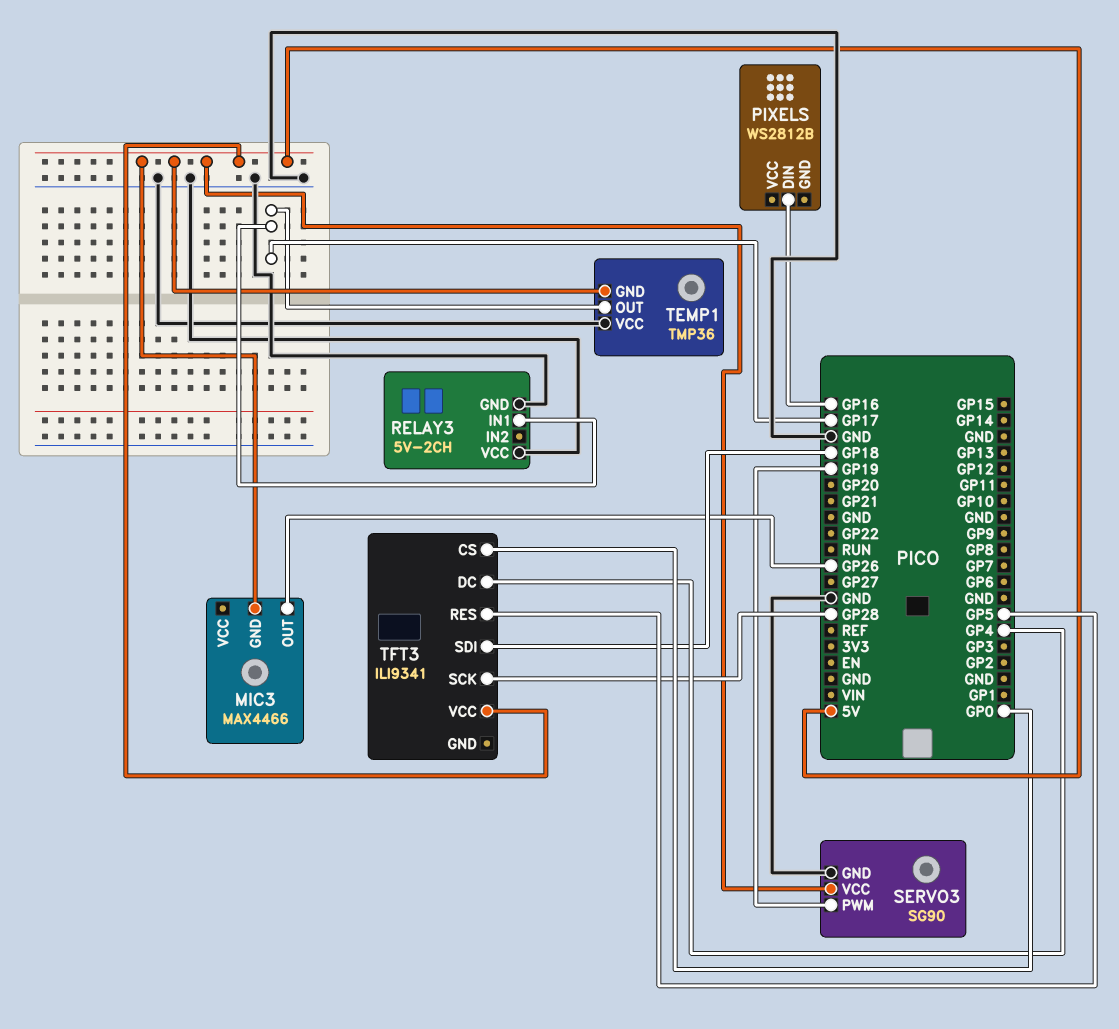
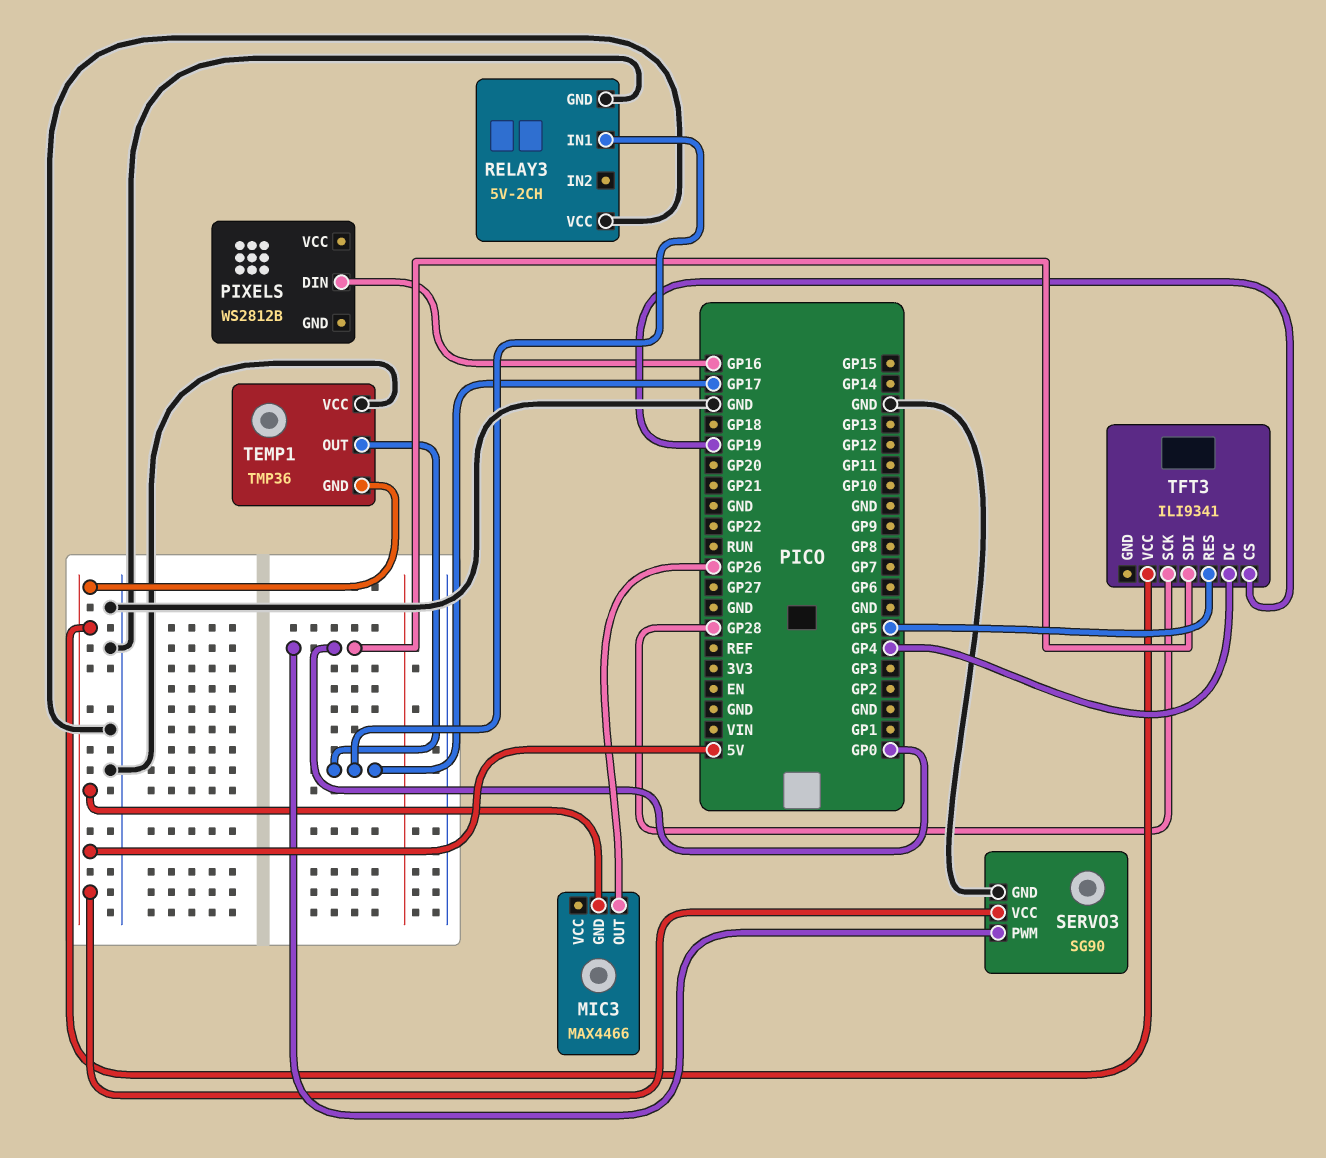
SERVO3 pin PWM: GP19 -> GP0
TFT3 pin CS: GP0 -> GP19
TFT3 pin SDI: GP18 -> GP0

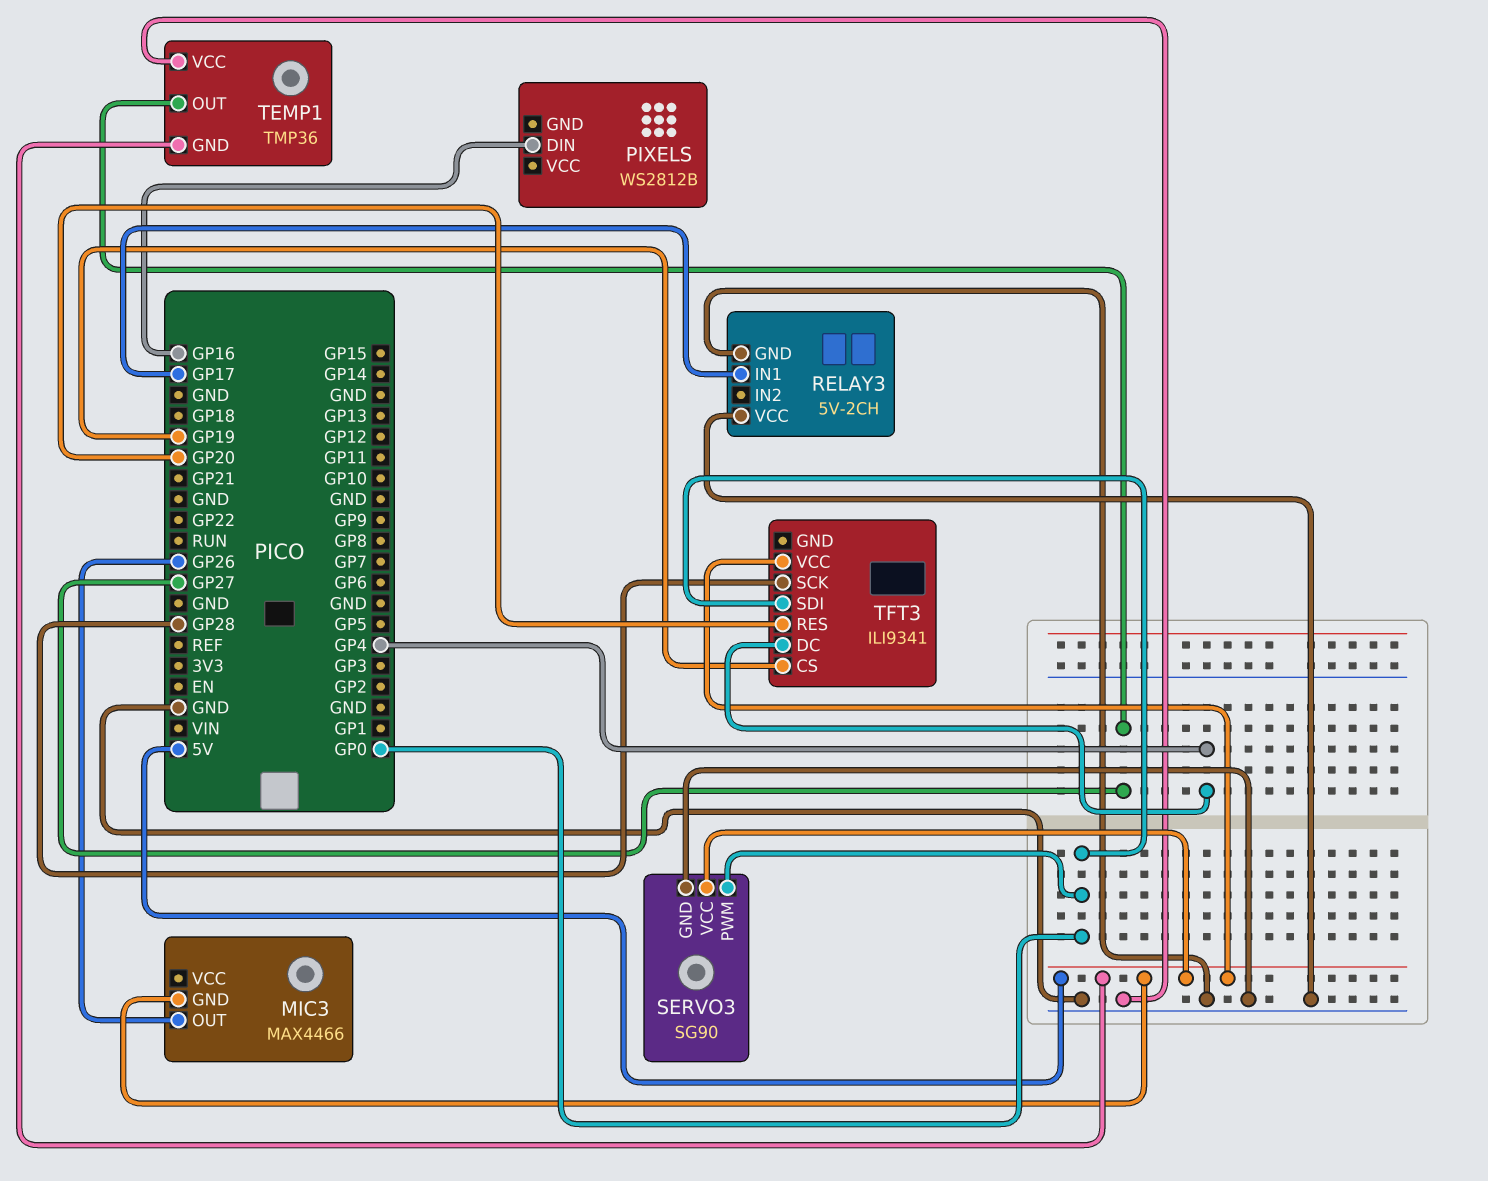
TEMP1 pin OUT: GP17 -> GP27
TFT3 pin RES: GP5 -> GP20

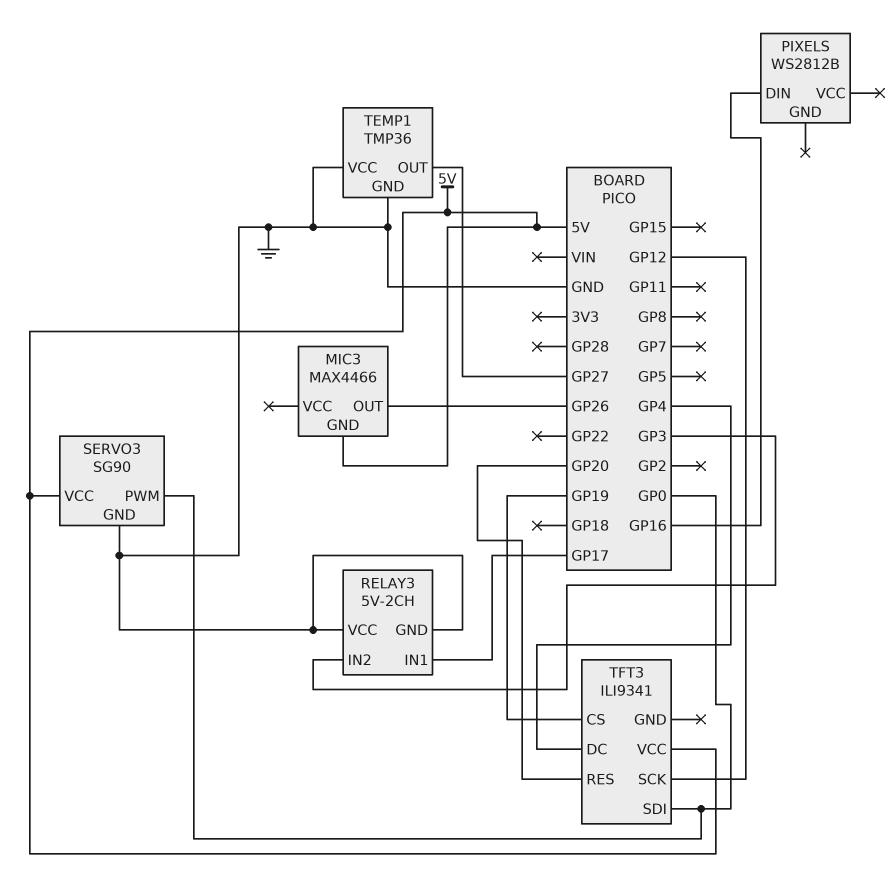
RELAY3 pin IN2: none -> GP3
TEMP1 pin GND: 5V -> GND
TFT3 pin SCK: GP28 -> GP12

